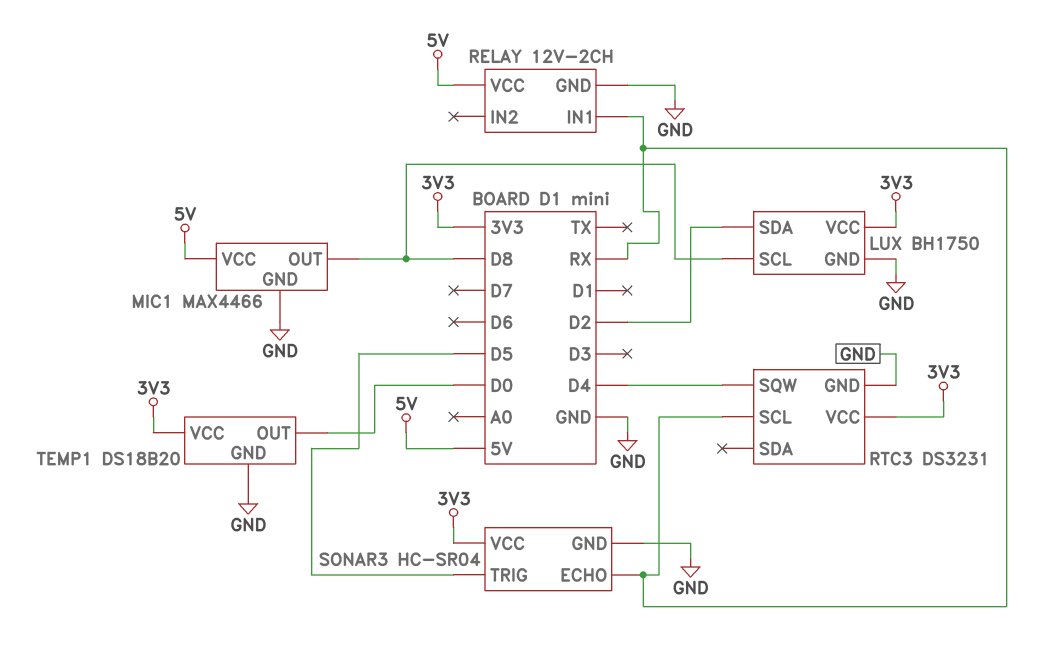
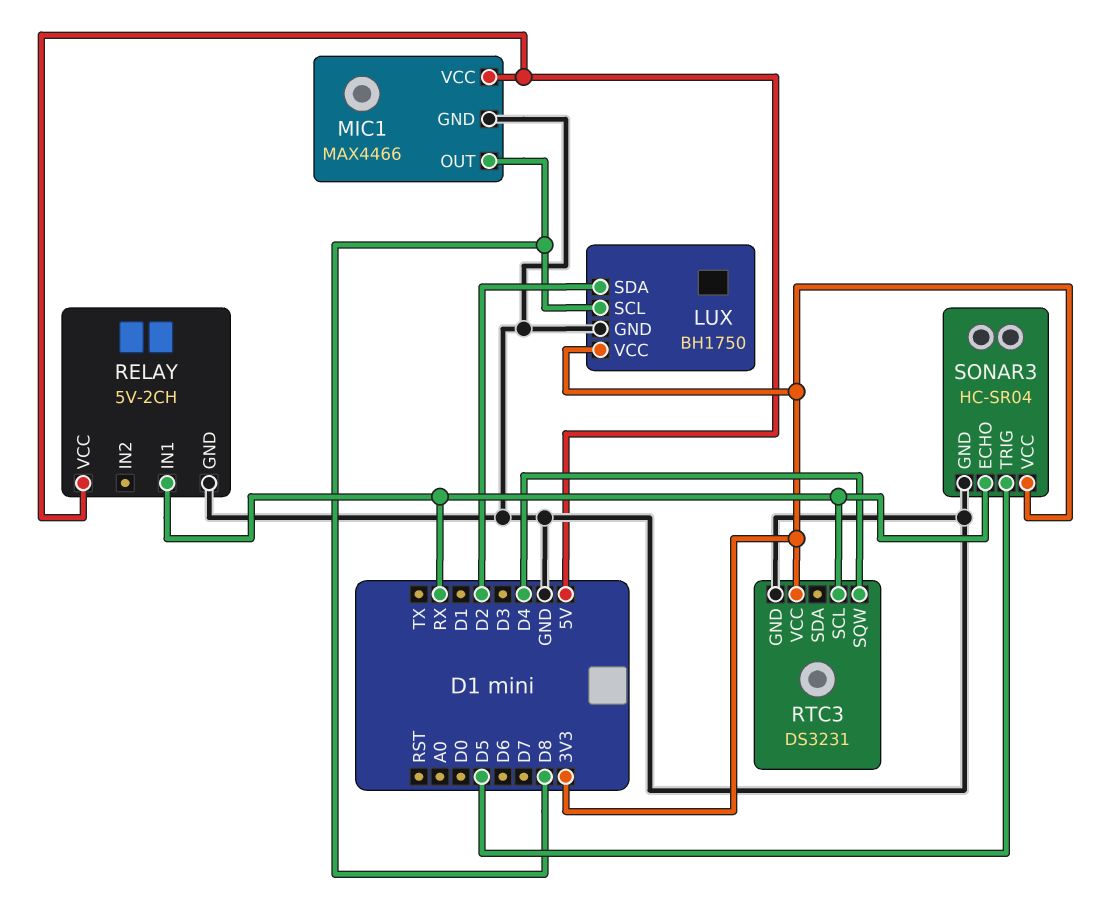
RELAY: 12V-2CH -> 5V-2CH
TEMP1: DS18B20 -> none
TEMP1 pin GND: GND -> none
TEMP1 pin OUT: D0 -> none
TEMP1 pin VCC: 3V3 -> none

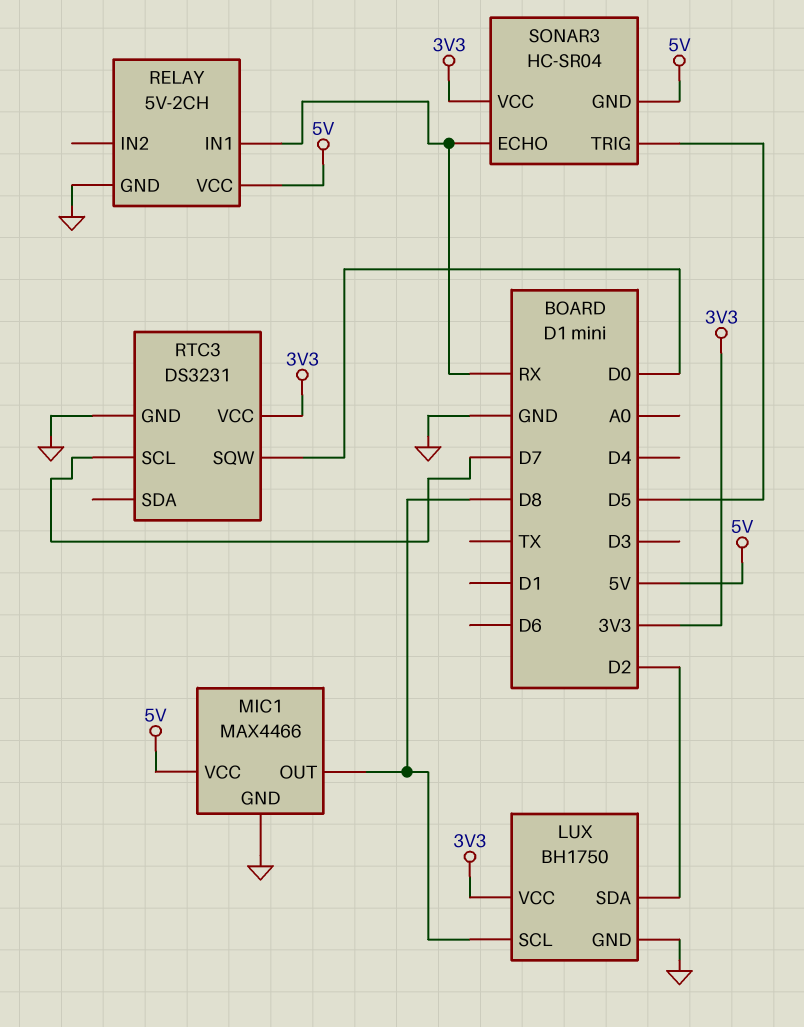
RTC3 pin SCL: RX -> D7
RTC3 pin SQW: D4 -> D0
SONAR3 pin GND: GND -> 5V

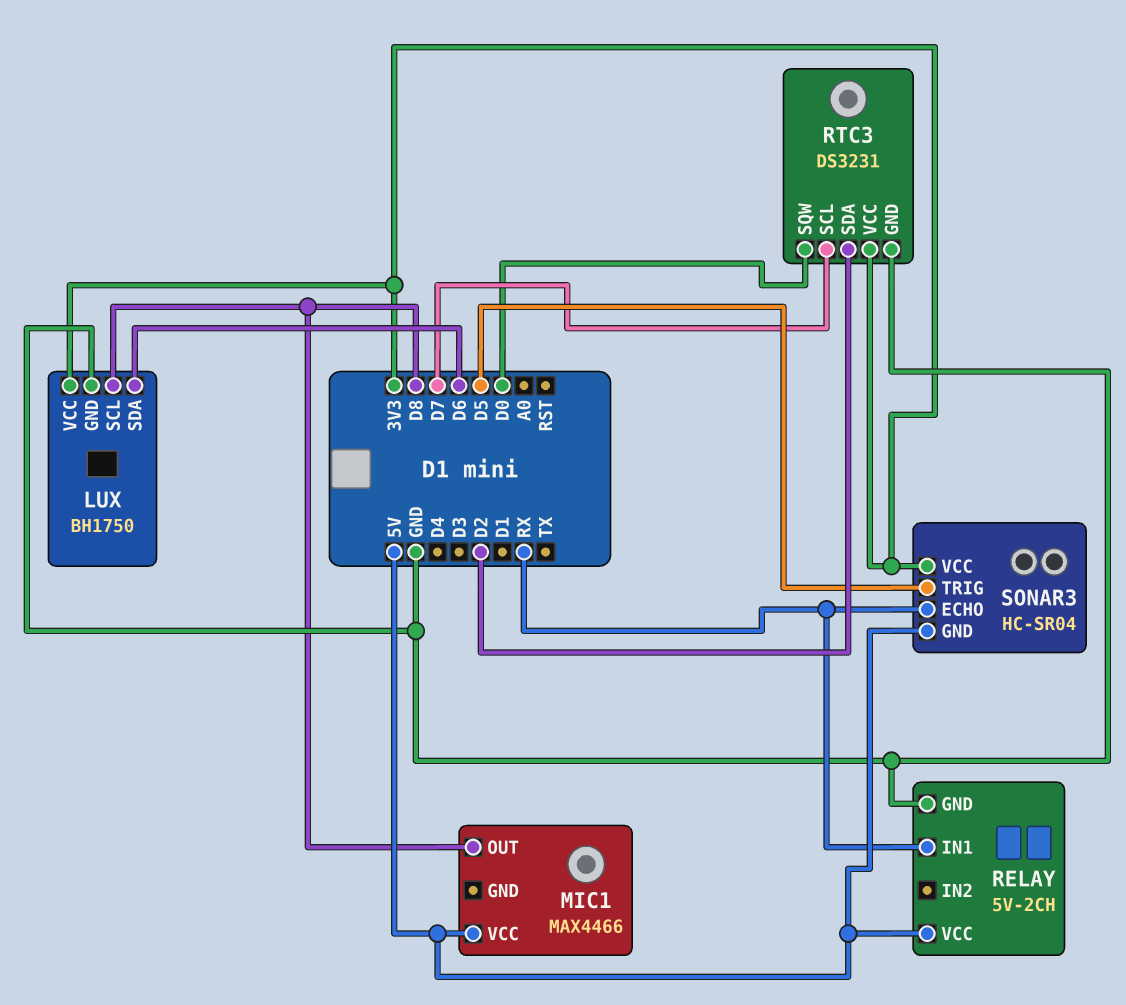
LUX pin SDA: D2 -> D6
MIC1 pin GND: GND -> none
RTC3 pin SDA: none -> D2

